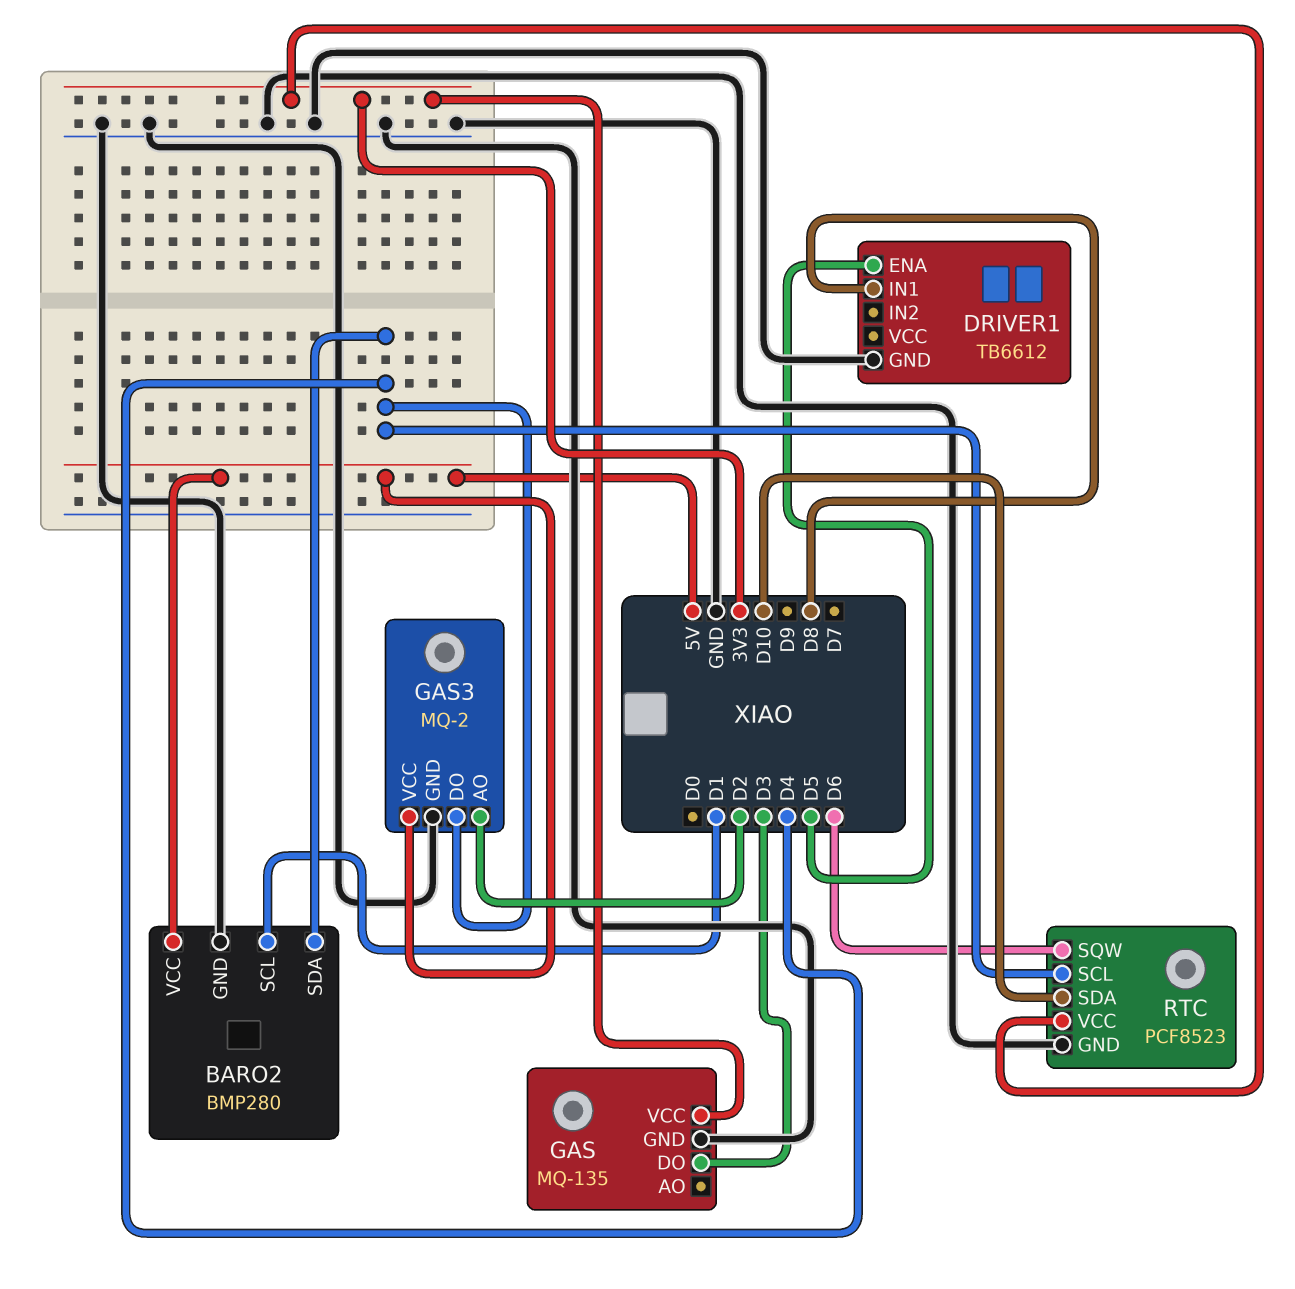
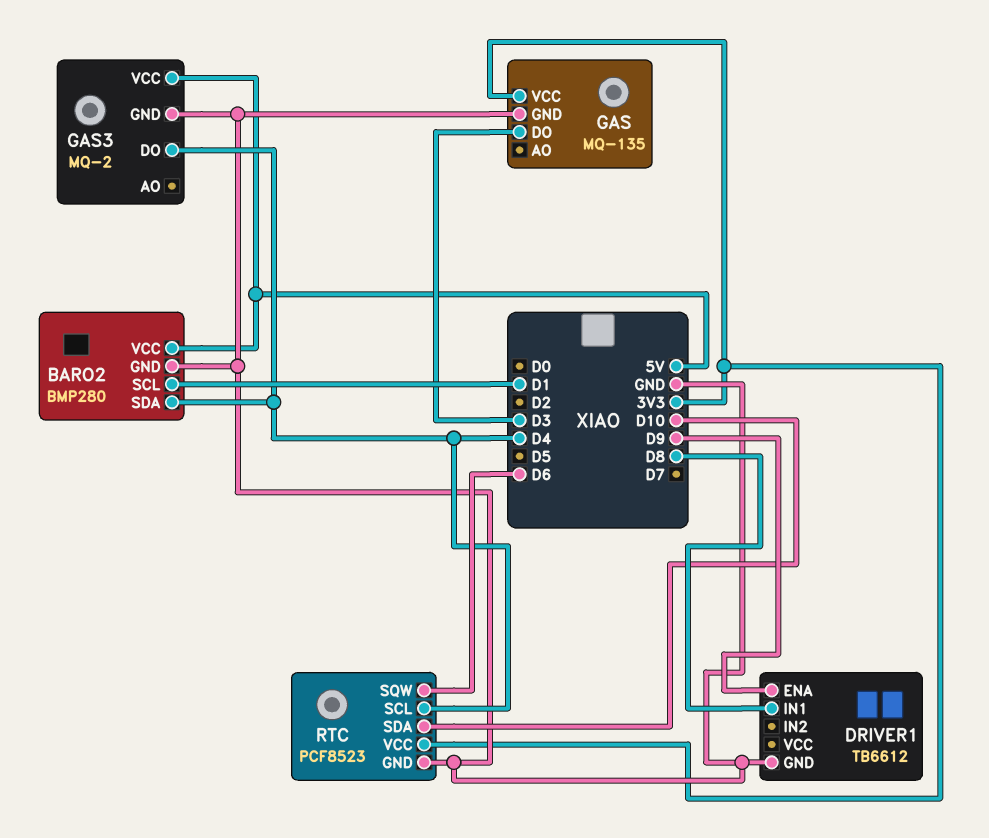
DRIVER1 pin ENA: D5 -> D9
GAS3 pin AO: D2 -> none

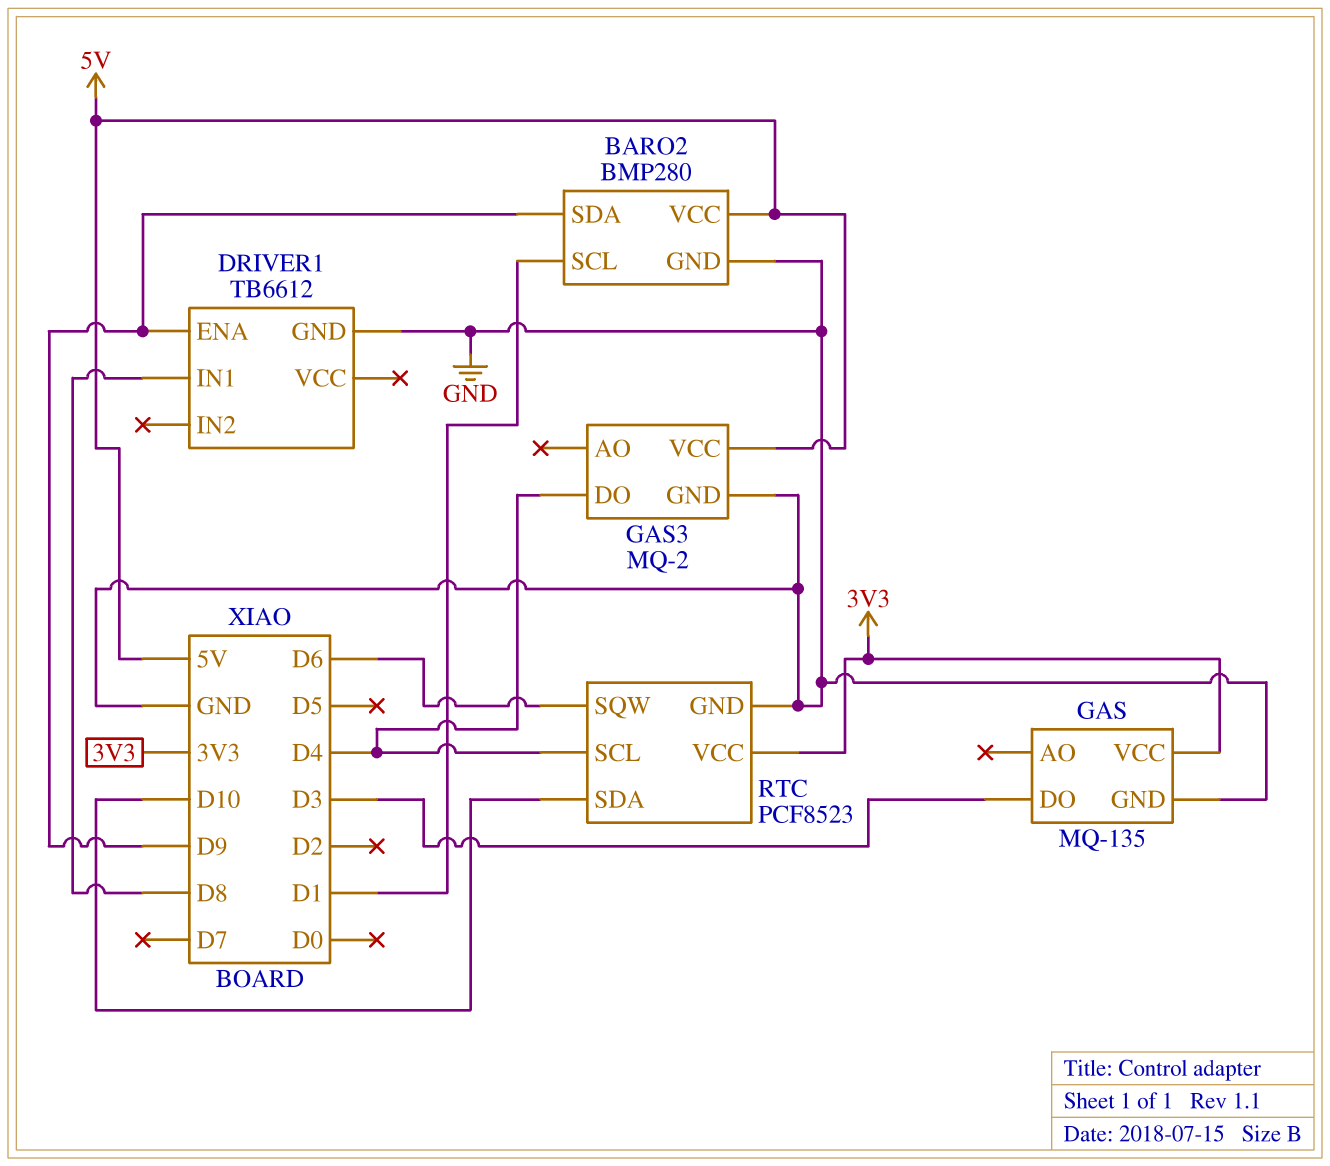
BARO2 pin SDA: D4 -> D9

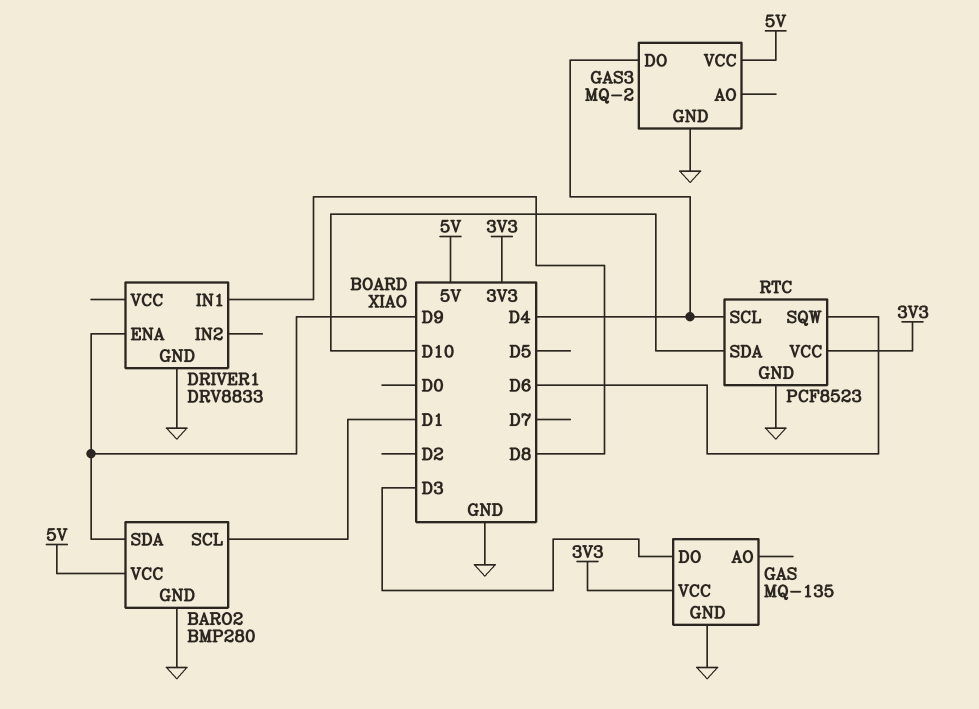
DRIVER1: TB6612 -> DRV8833

